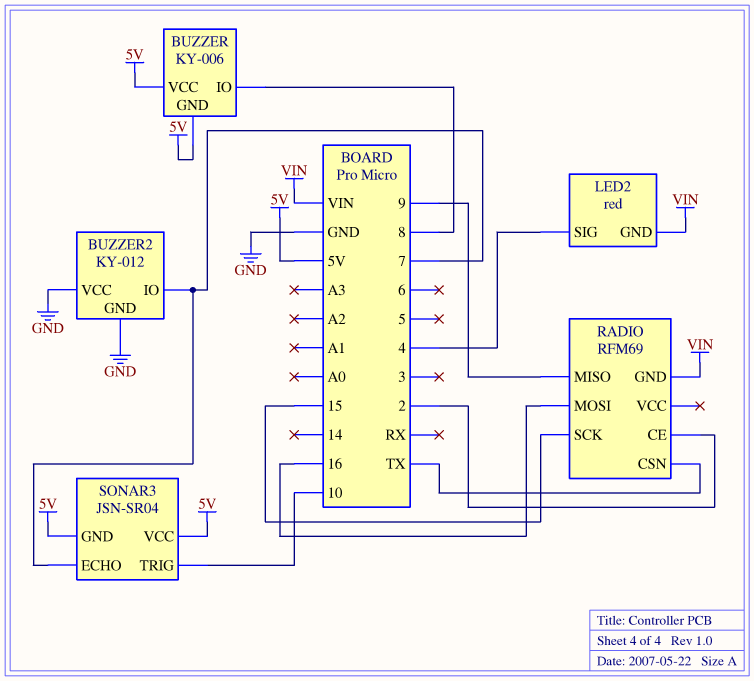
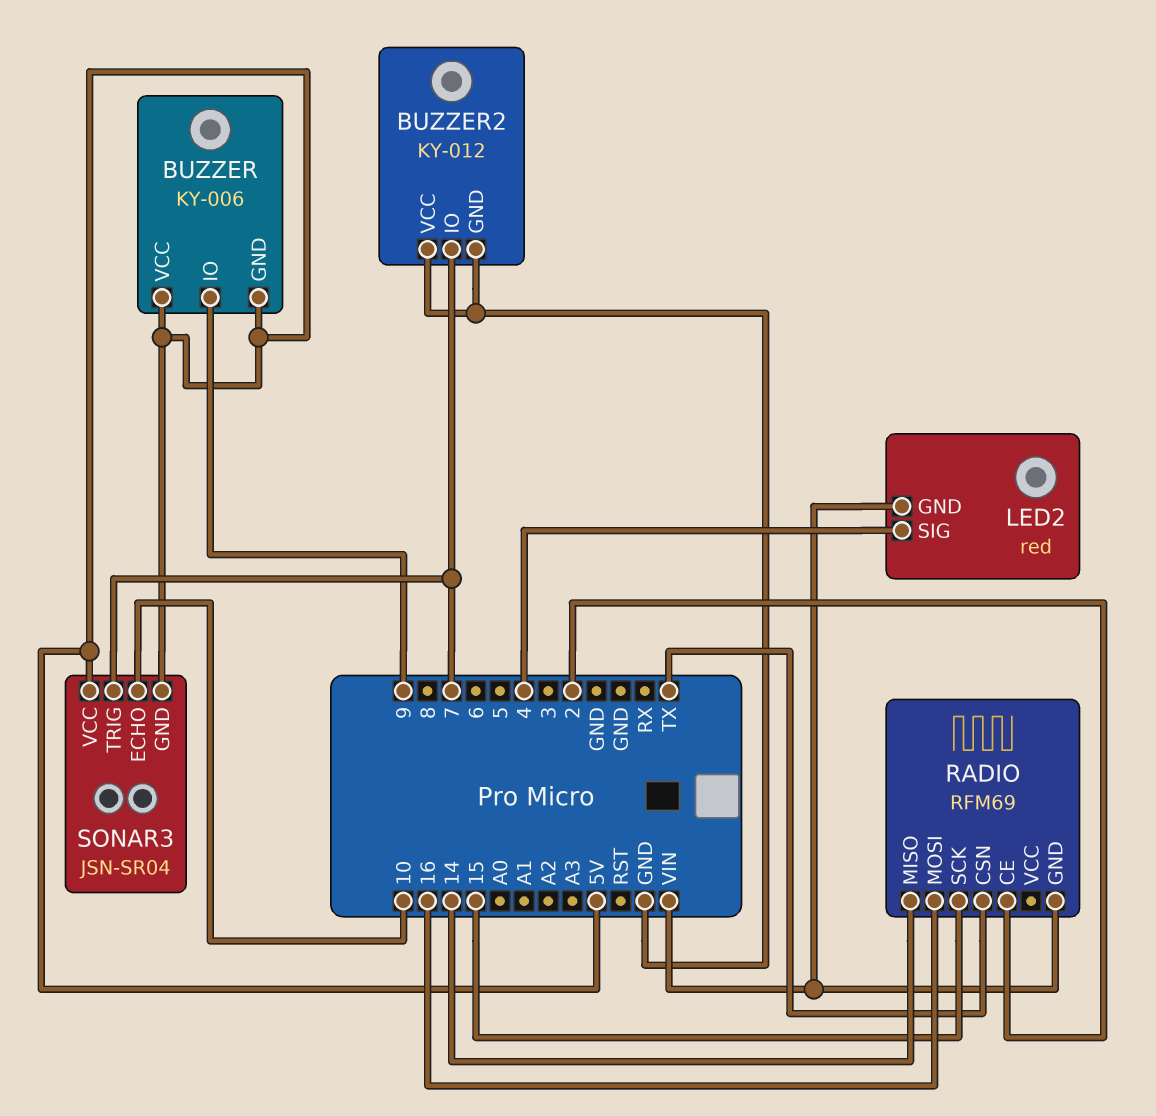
BUZZER pin IO: 8 -> 9
RADIO pin MISO: 9 -> 14
SONAR3 pin ECHO: 7 -> 10
SONAR3 pin TRIG: 10 -> 7

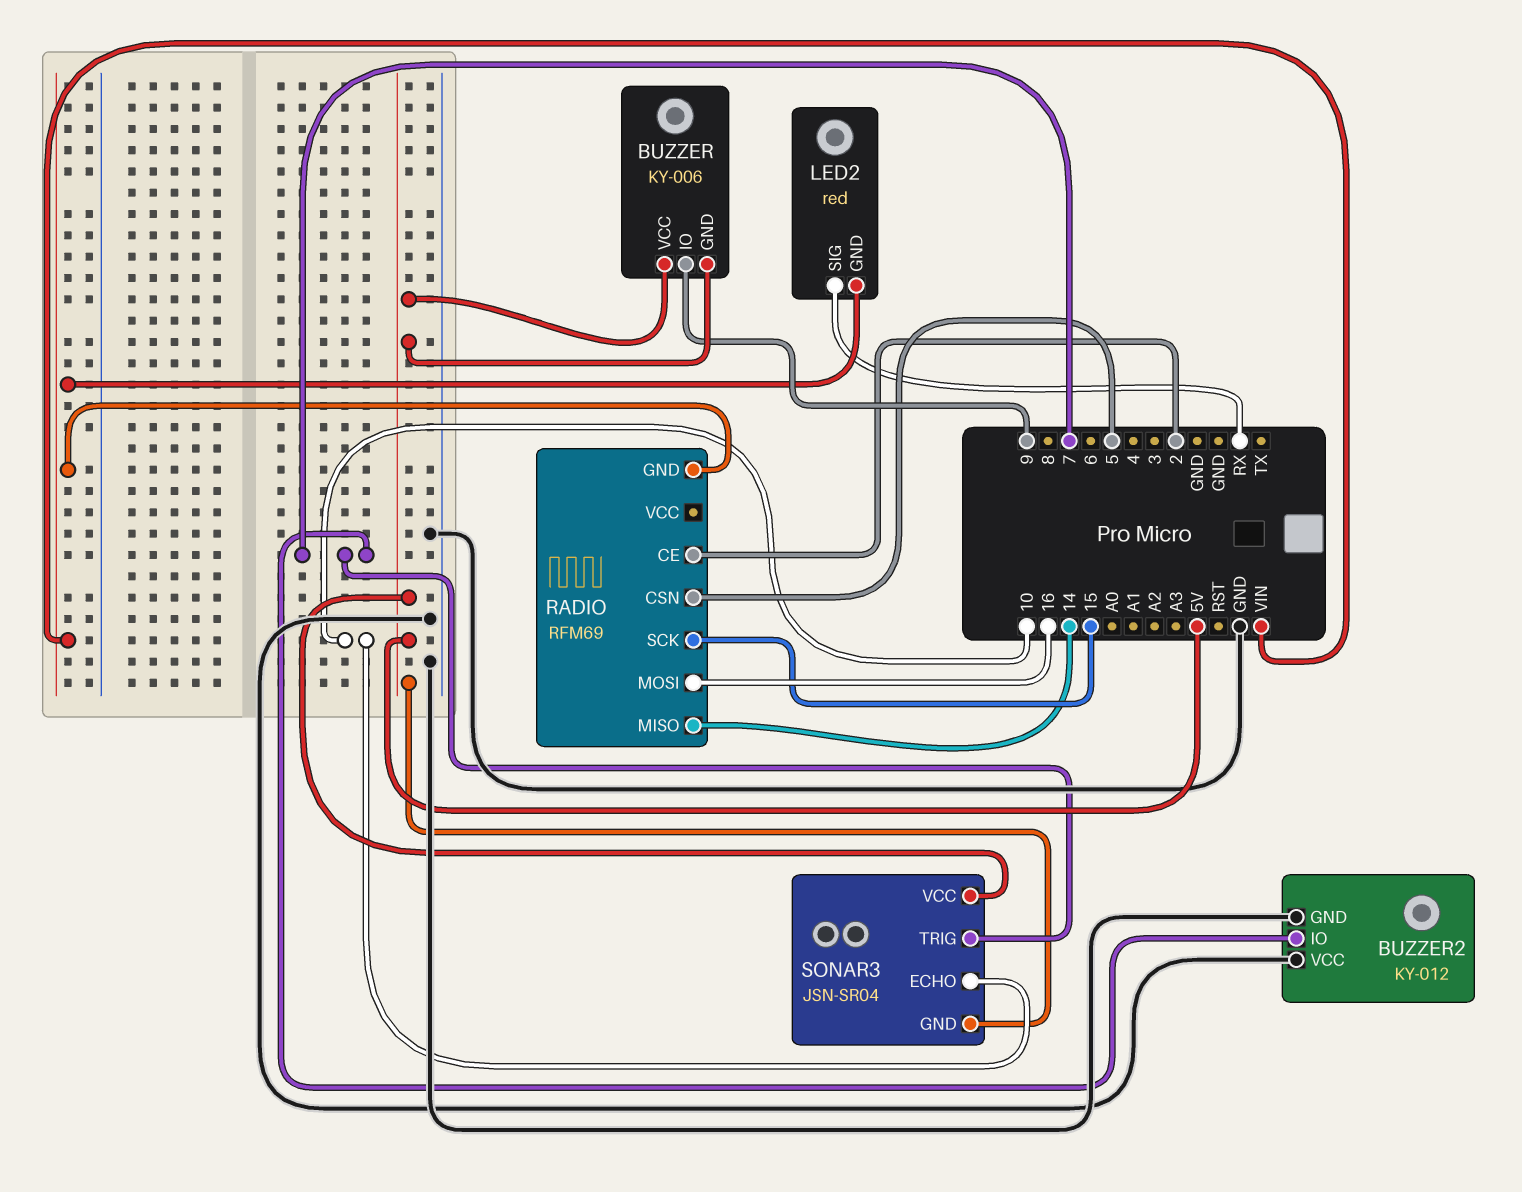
LED2 pin SIG: 4 -> RX
RADIO pin CSN: TX -> 5

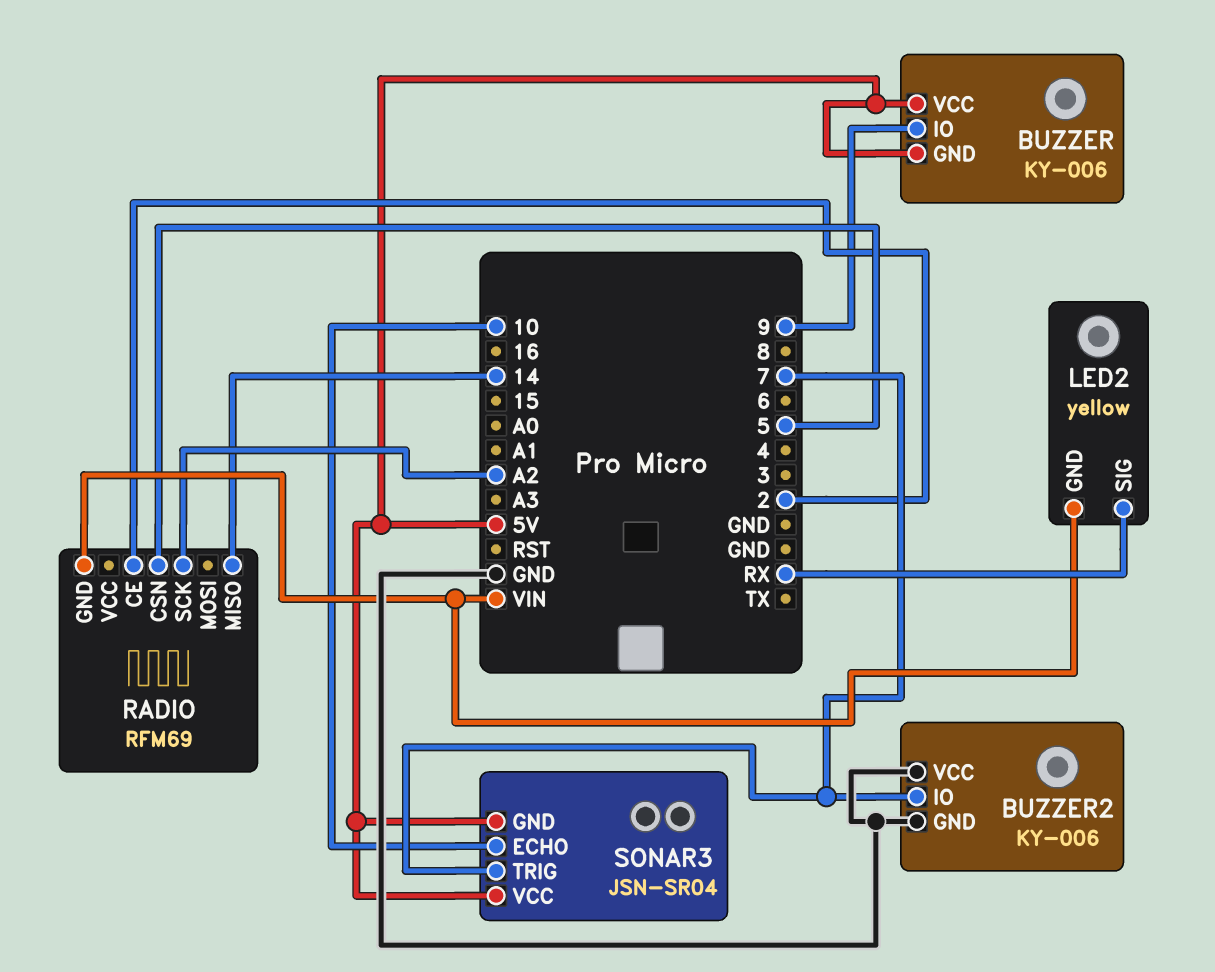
BUZZER2: KY-012 -> KY-006
LED2: red -> yellow
RADIO pin MOSI: 16 -> none
RADIO pin SCK: 15 -> A2

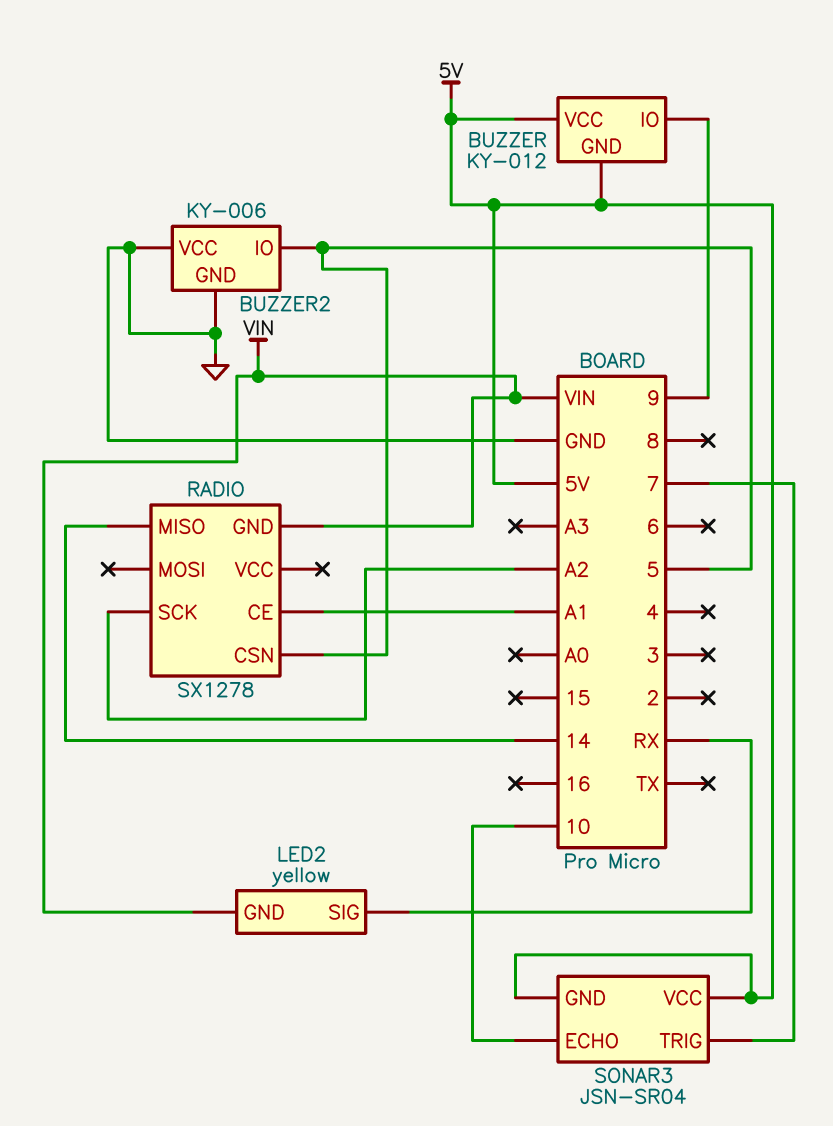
BUZZER: KY-006 -> KY-012
BUZZER2 pin IO: 7 -> 5
RADIO: RFM69 -> SX1278
RADIO pin CE: 2 -> A1

